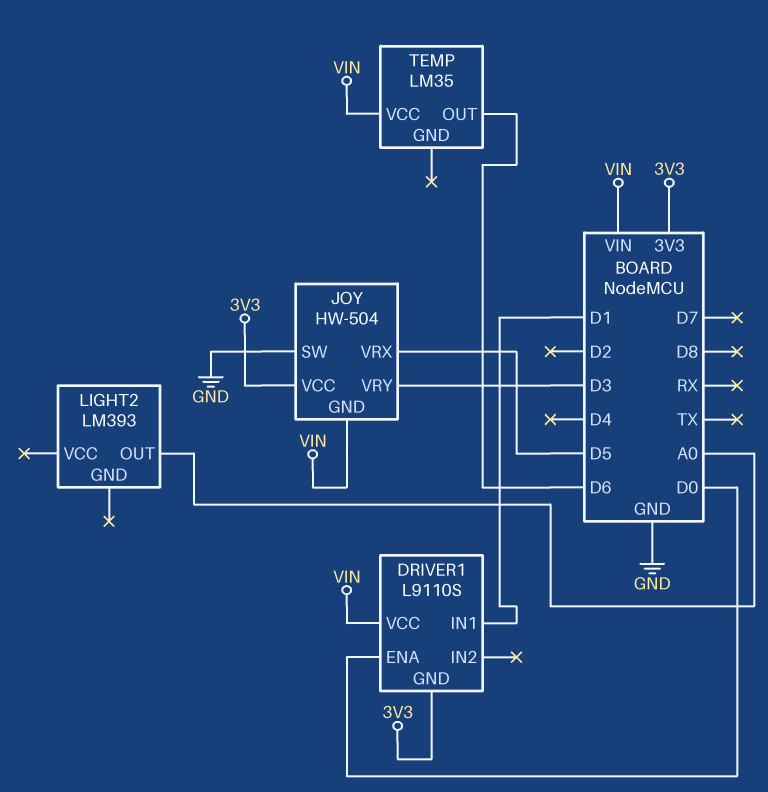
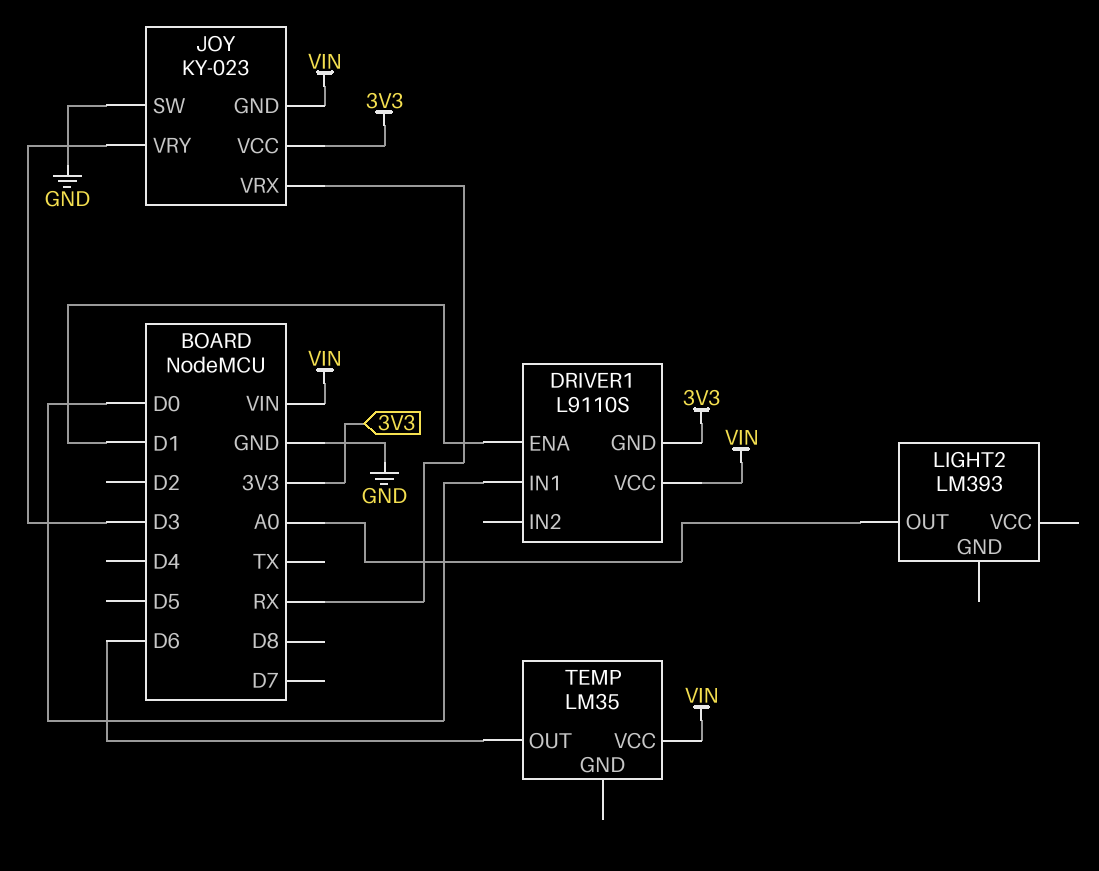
DRIVER1 pin ENA: D0 -> D1
DRIVER1 pin IN1: D1 -> D0
JOY: HW-504 -> KY-023
JOY pin VRX: D5 -> RX

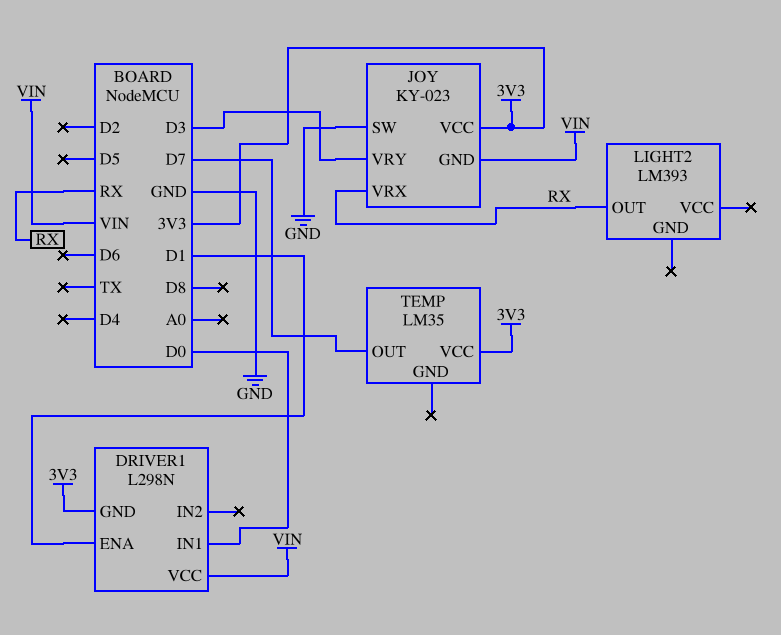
DRIVER1: L9110S -> L298N
LIGHT2 pin OUT: A0 -> RX
TEMP pin OUT: D6 -> D7
TEMP pin VCC: VIN -> 3V3

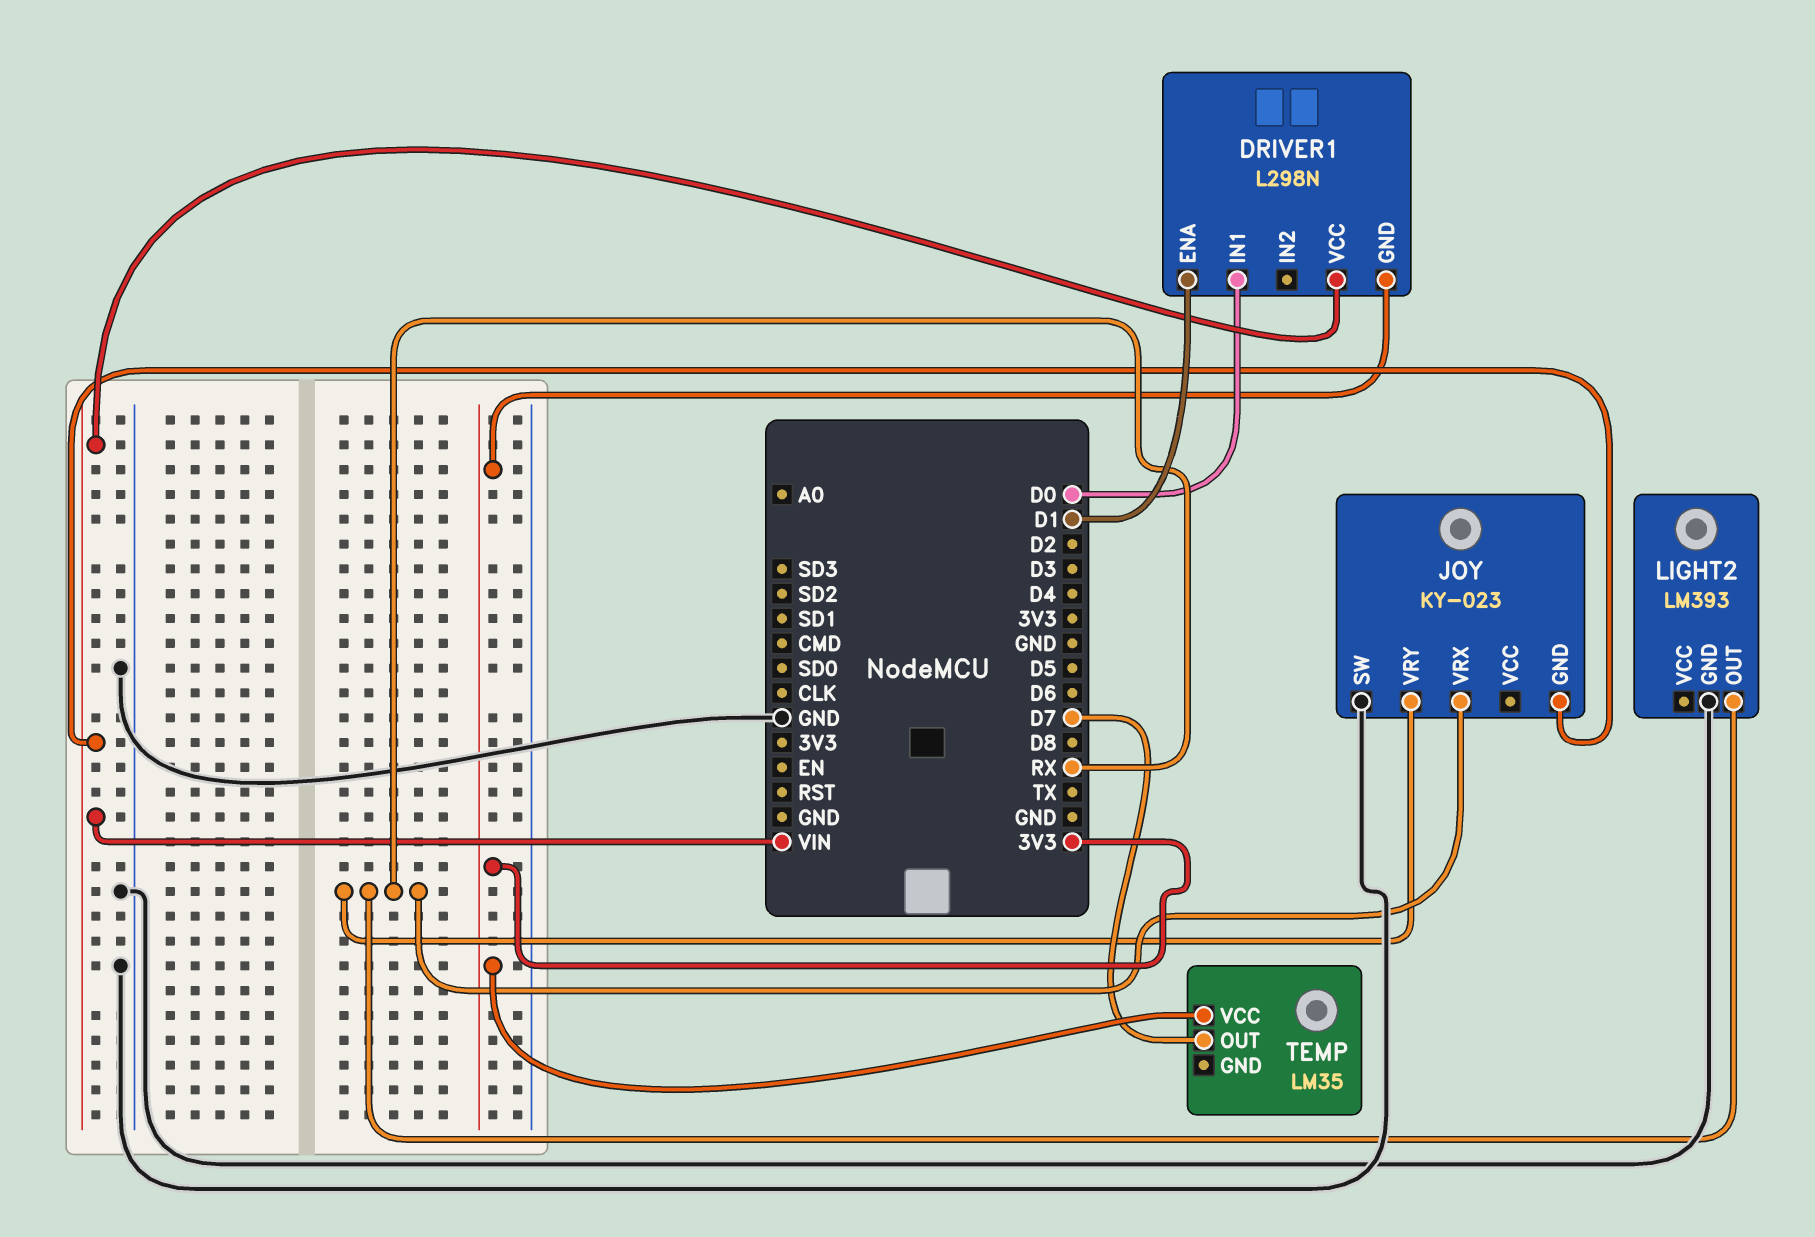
JOY pin VCC: 3V3 -> none
JOY pin VRY: D3 -> RX
LIGHT2 pin GND: none -> GND

